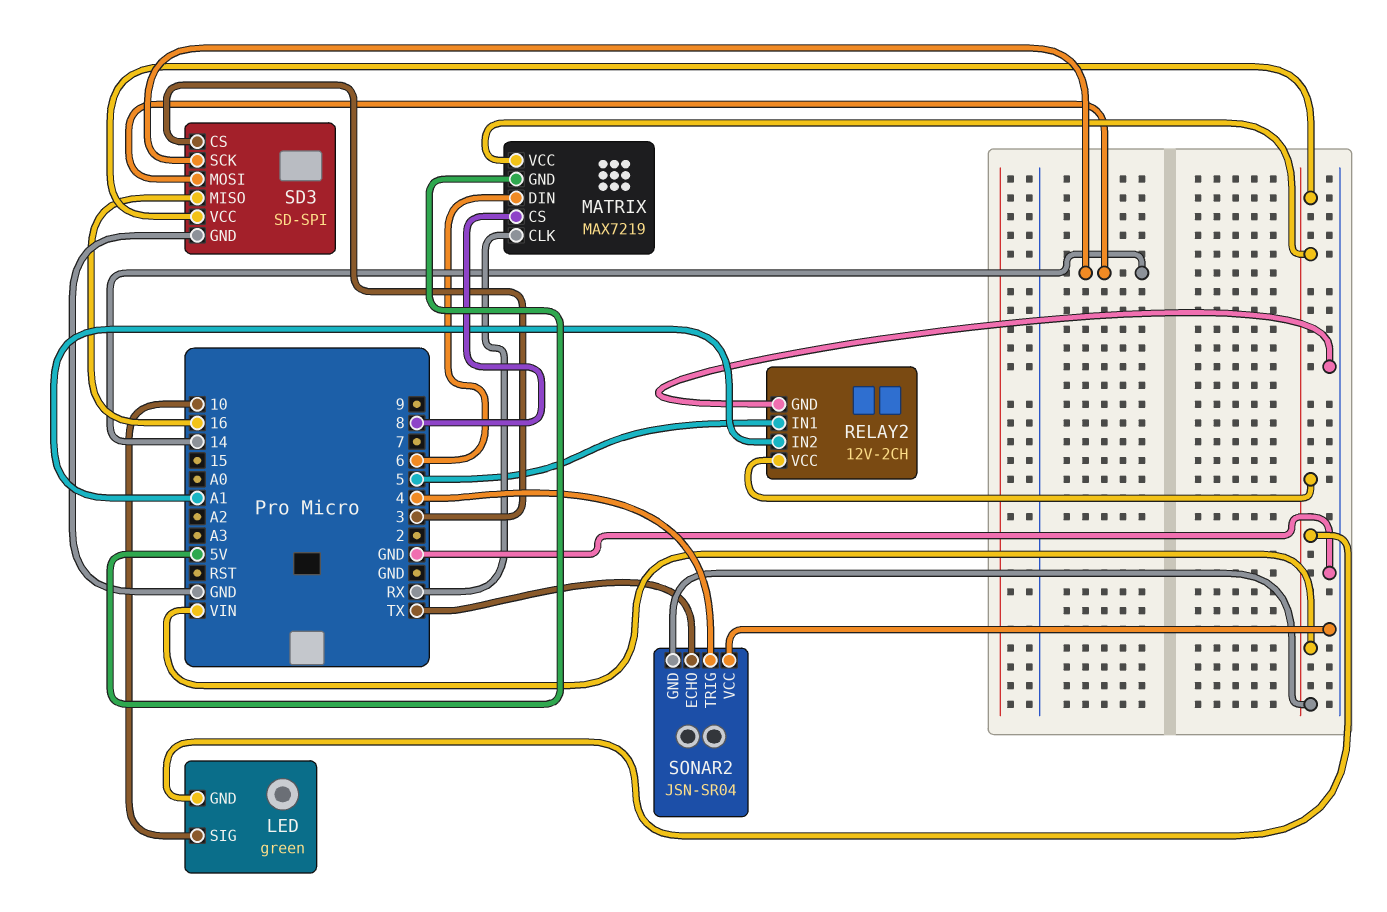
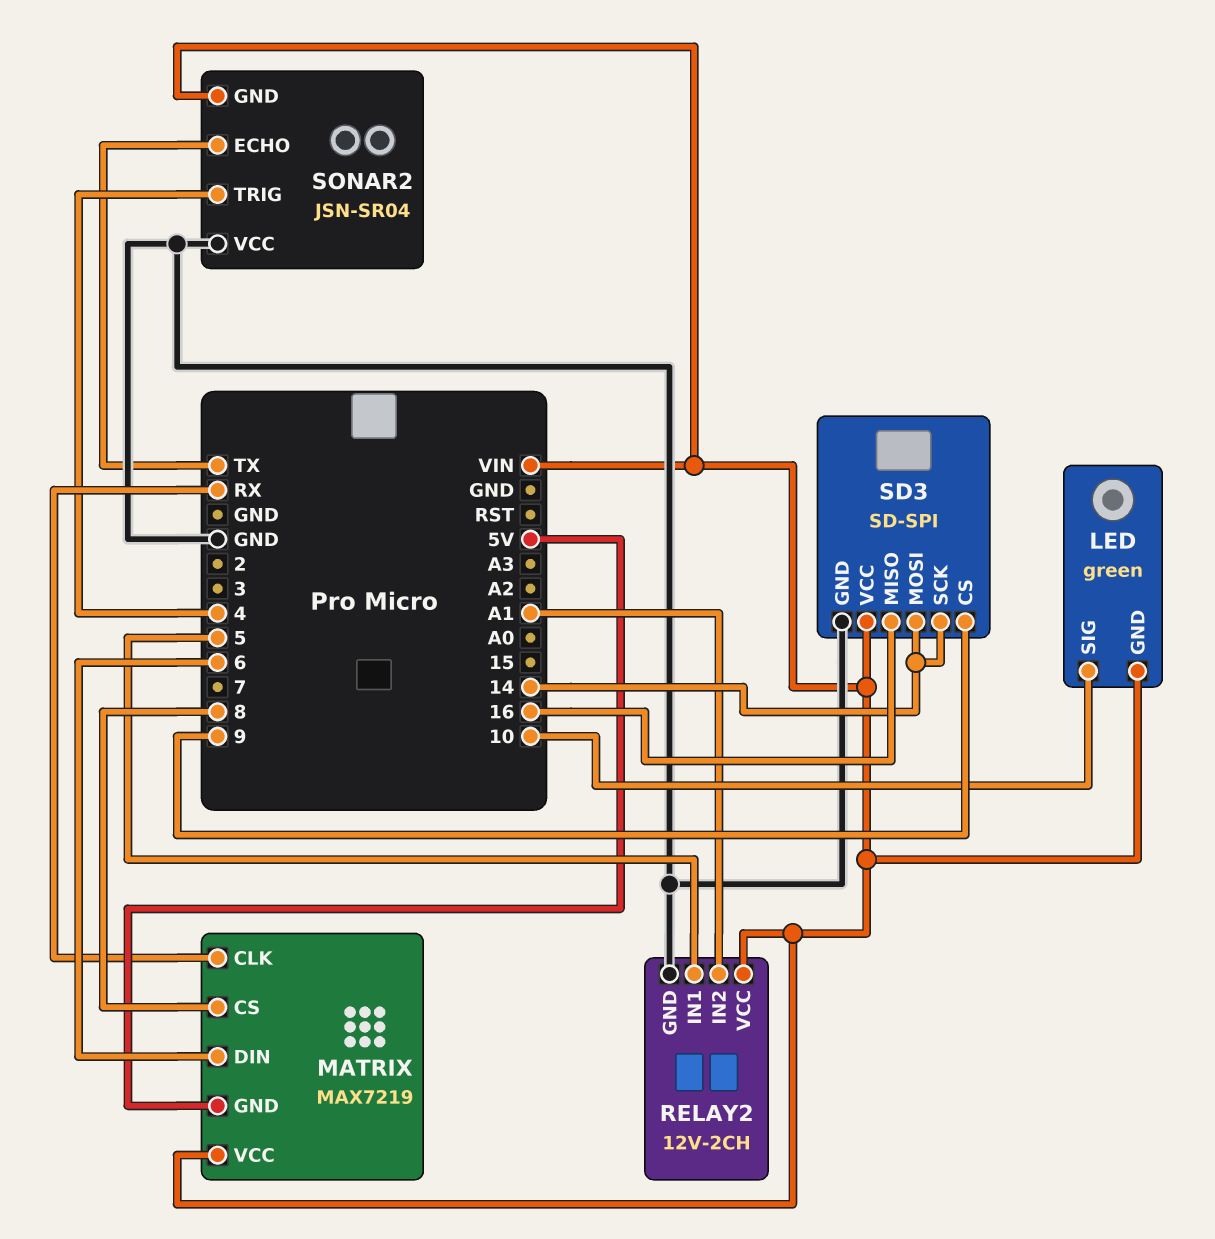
SD3 pin CS: 3 -> 9

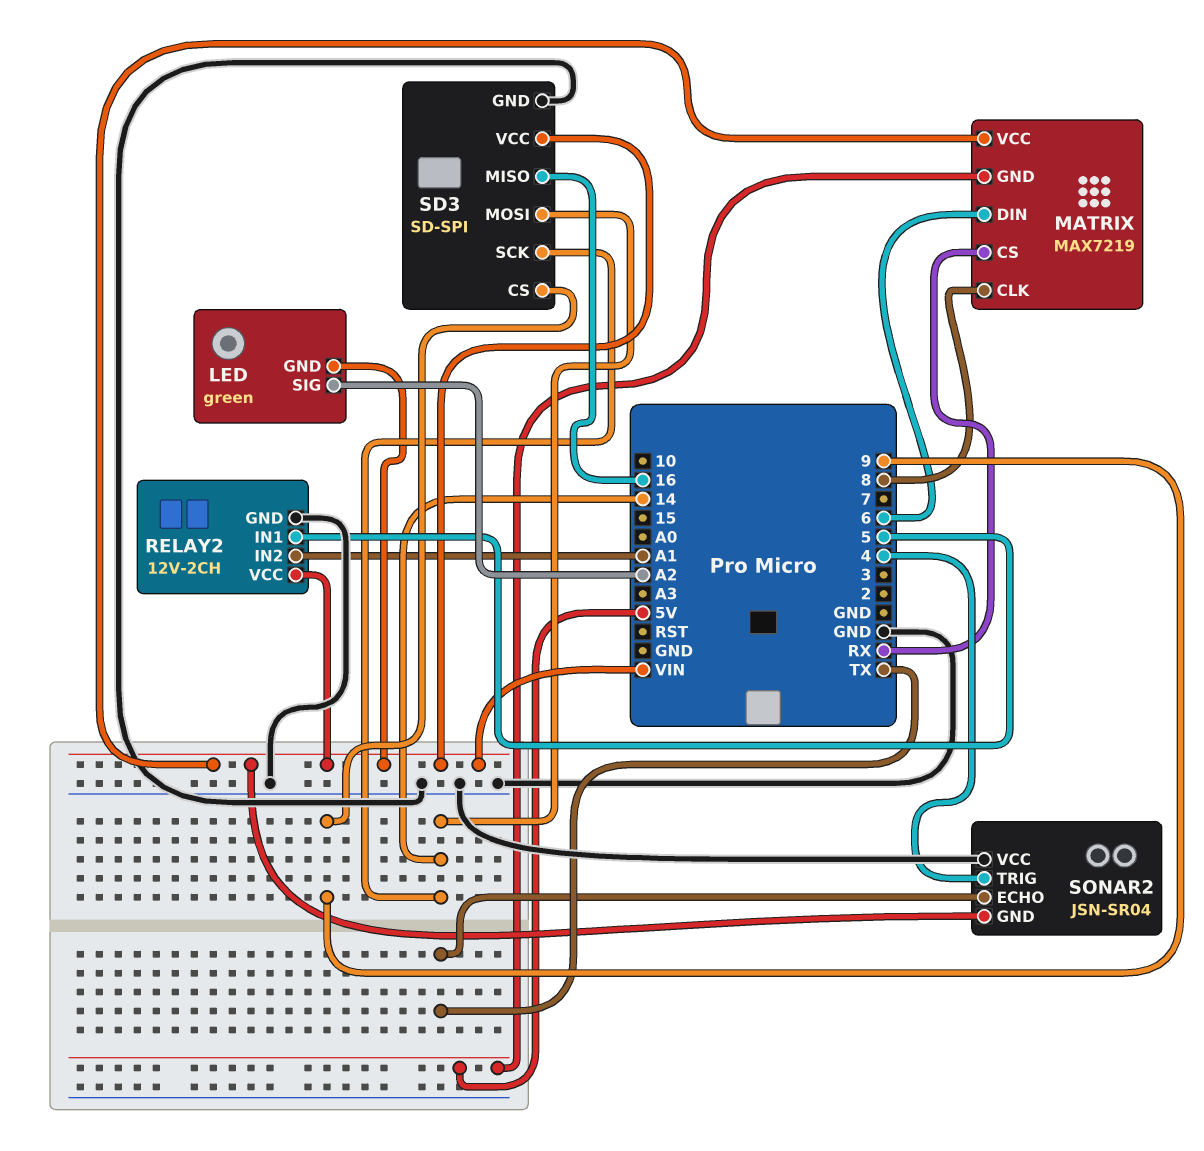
LED pin SIG: 10 -> A2
MATRIX pin CLK: RX -> 8
MATRIX pin CS: 8 -> RX

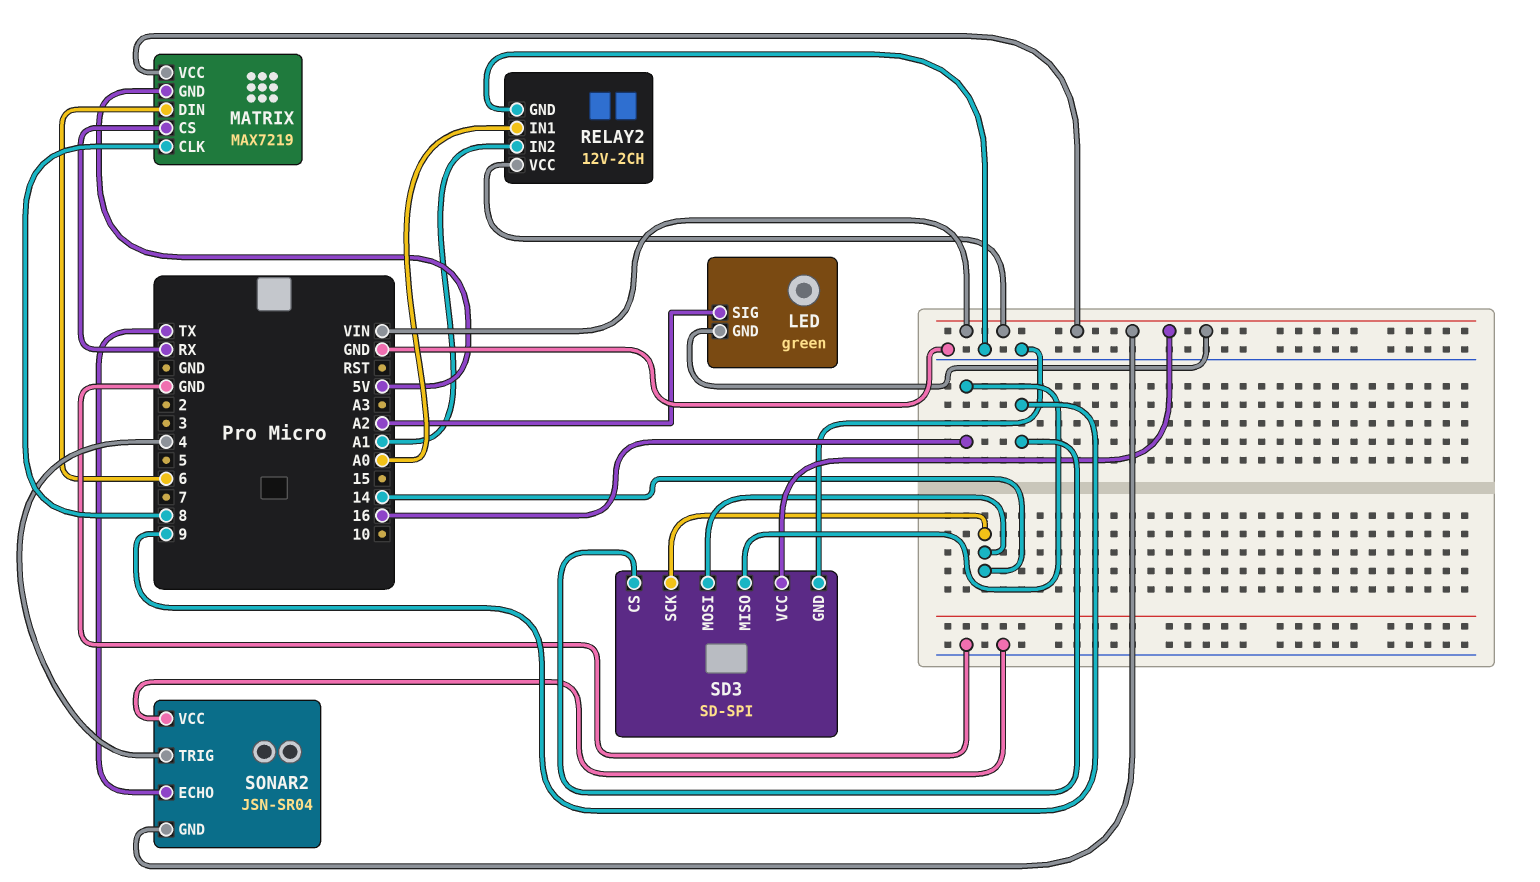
RELAY2 pin IN1: 5 -> A0

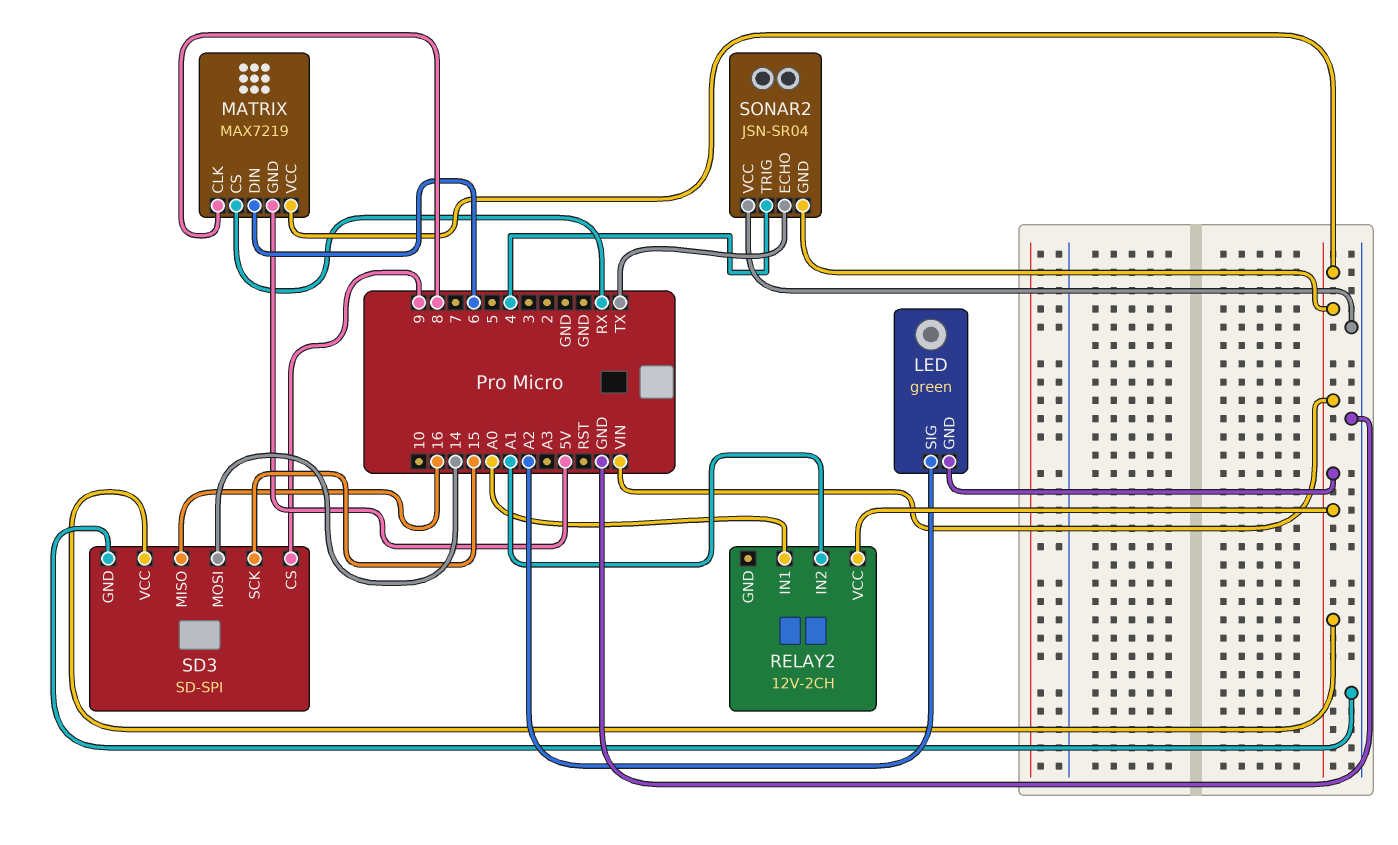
RELAY2 pin GND: GND -> none
SD3 pin SCK: 14 -> 15

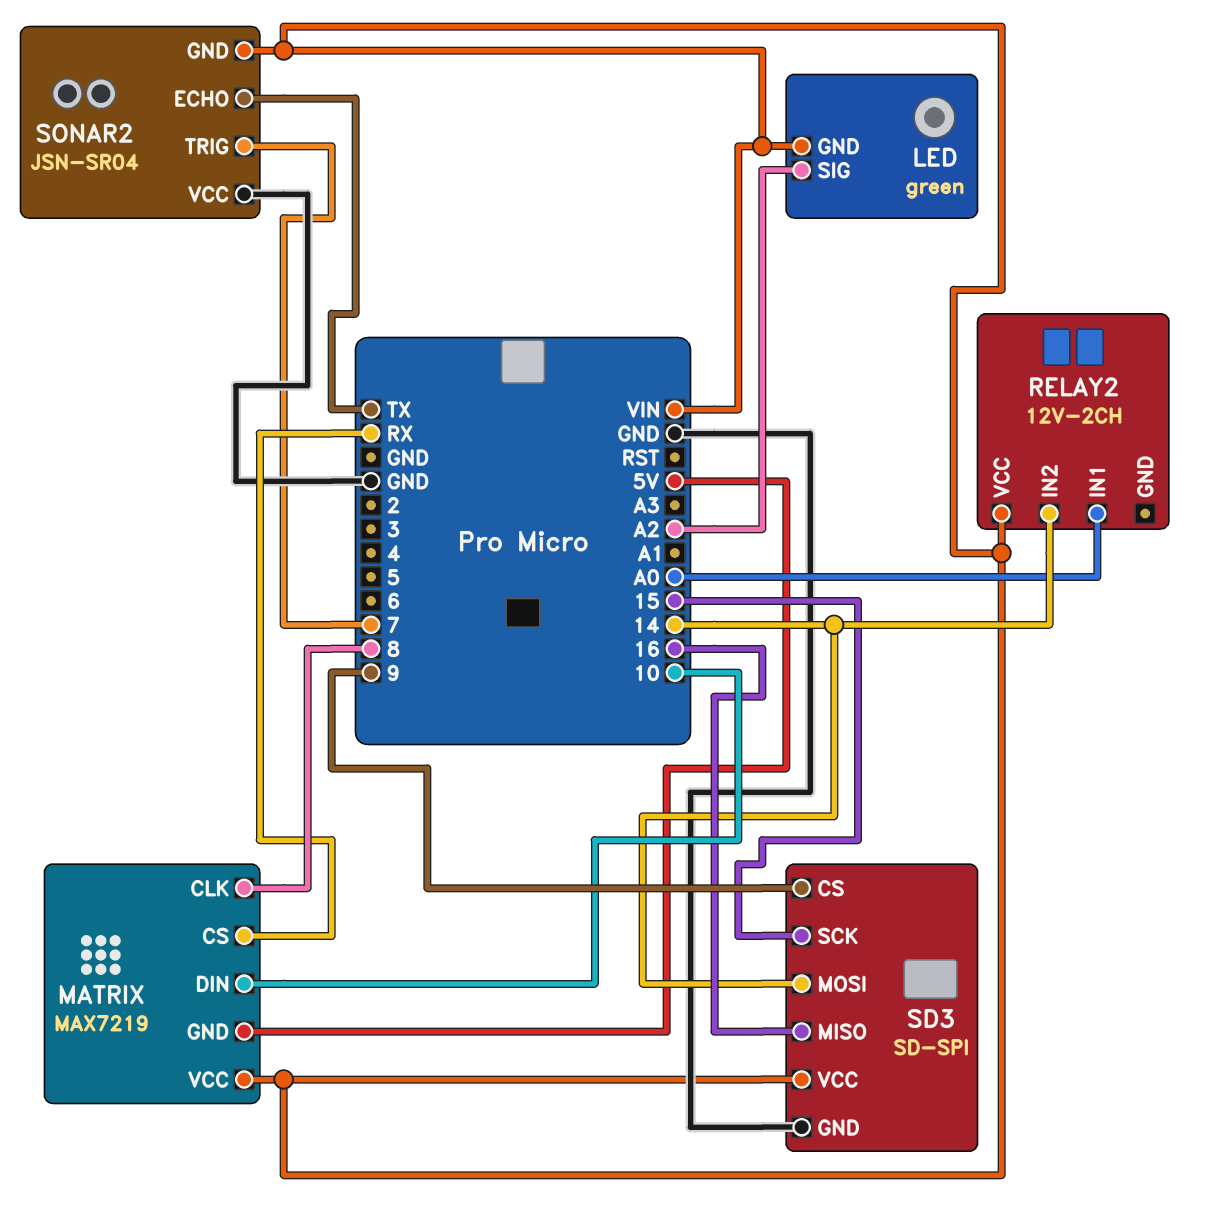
MATRIX pin DIN: 6 -> 10
RELAY2 pin IN2: A1 -> 14
SONAR2 pin TRIG: 4 -> 7

